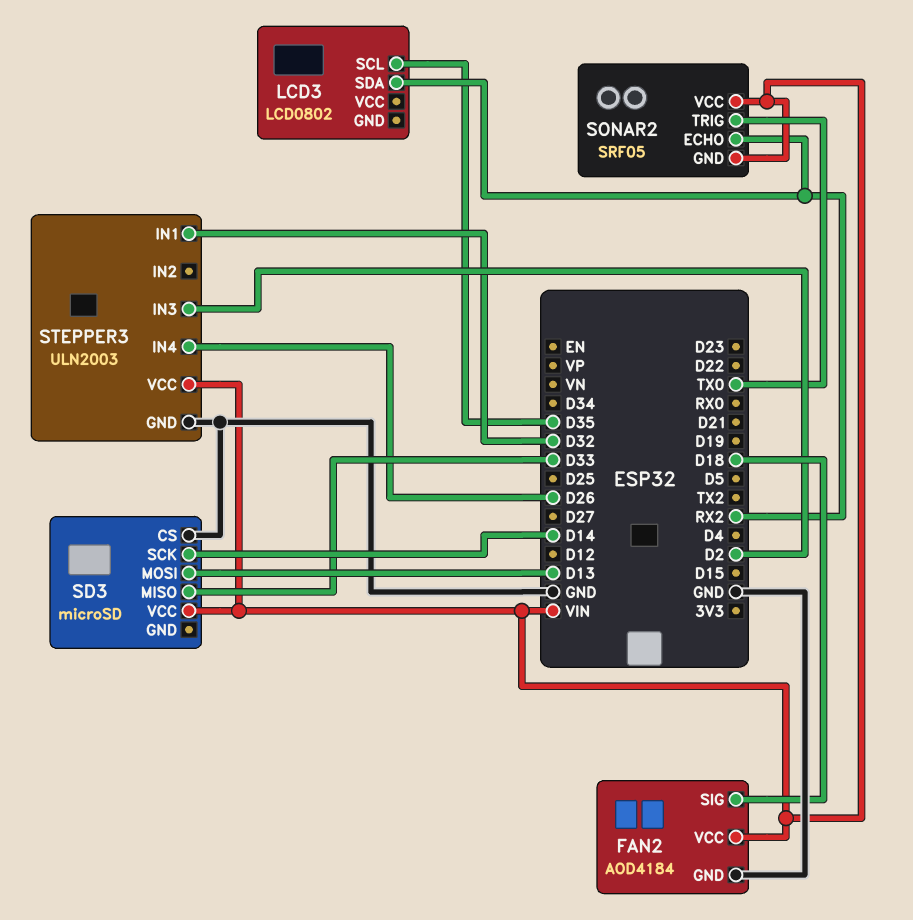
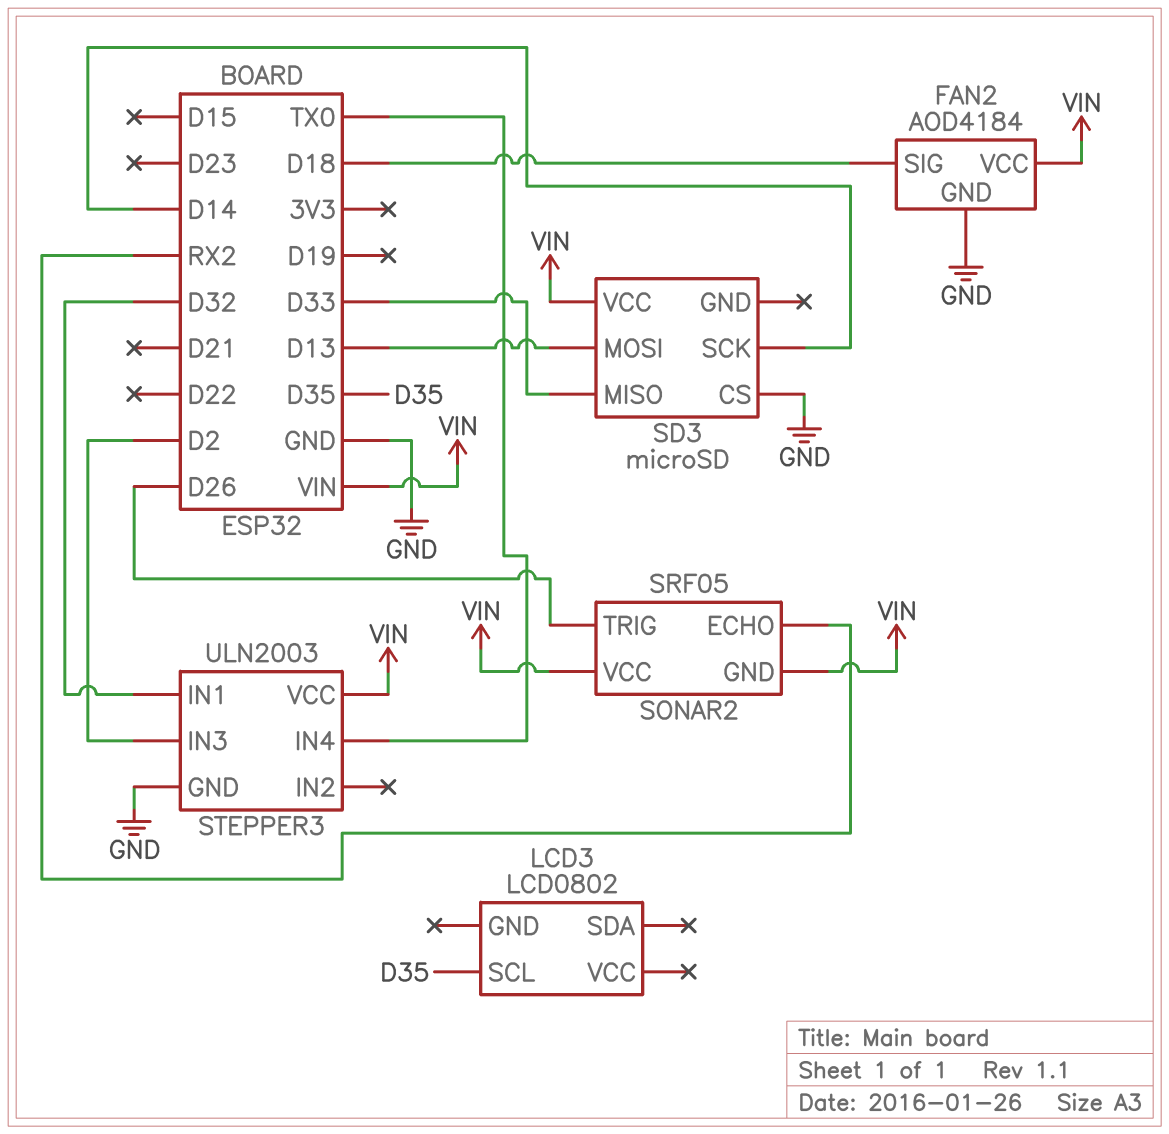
LCD3 pin SDA: RX2 -> none
SONAR2 pin TRIG: TX0 -> D26
STEPPER3 pin IN4: D26 -> TX0

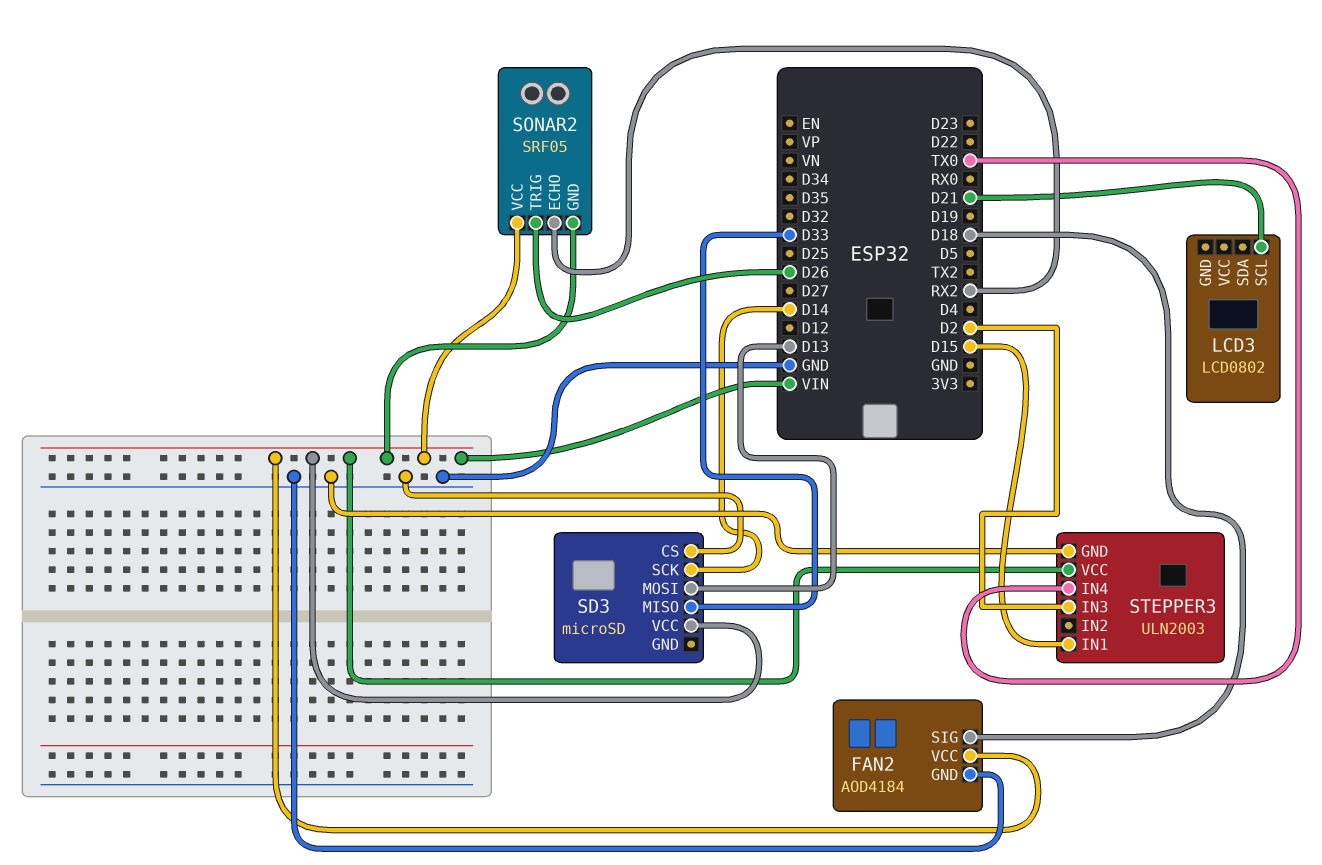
LCD3 pin SCL: D35 -> D21
STEPPER3 pin IN1: D32 -> D15

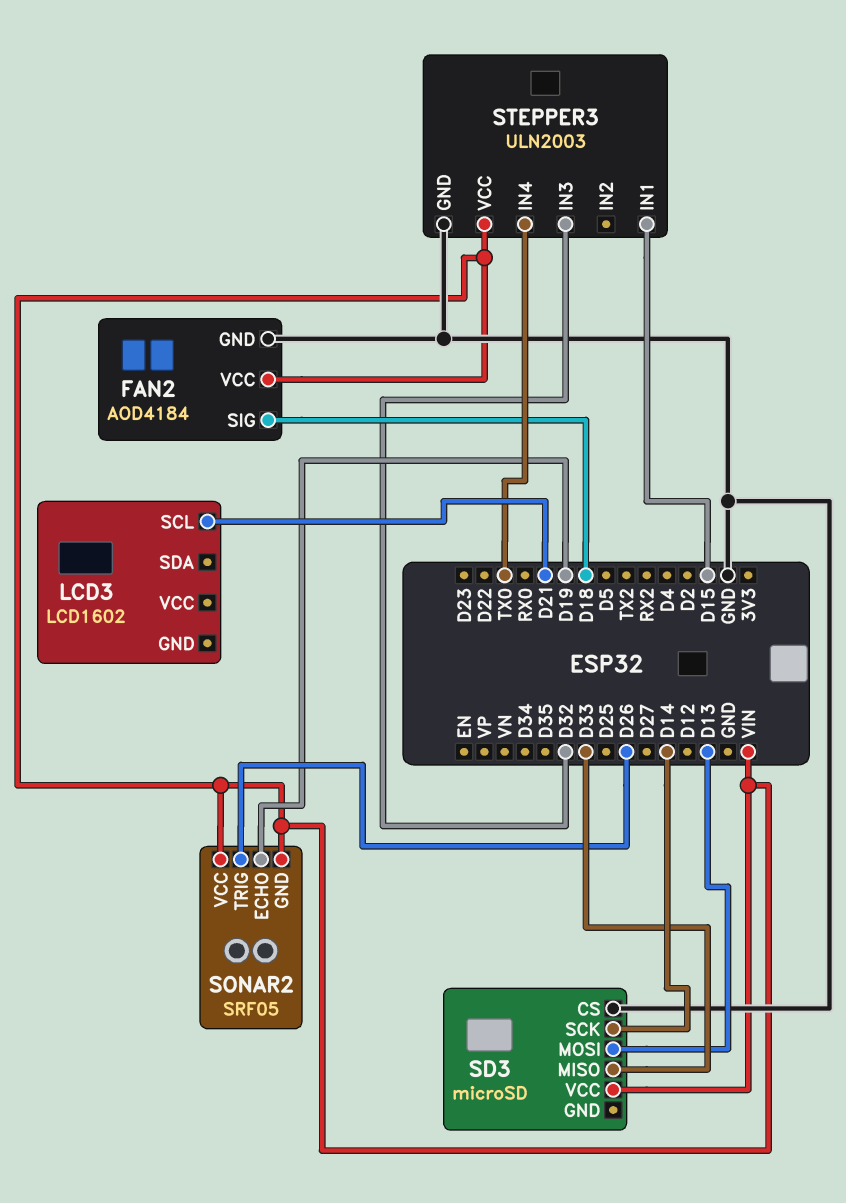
LCD3: LCD0802 -> LCD1602
SONAR2 pin ECHO: RX2 -> D19
STEPPER3 pin IN3: D2 -> D32

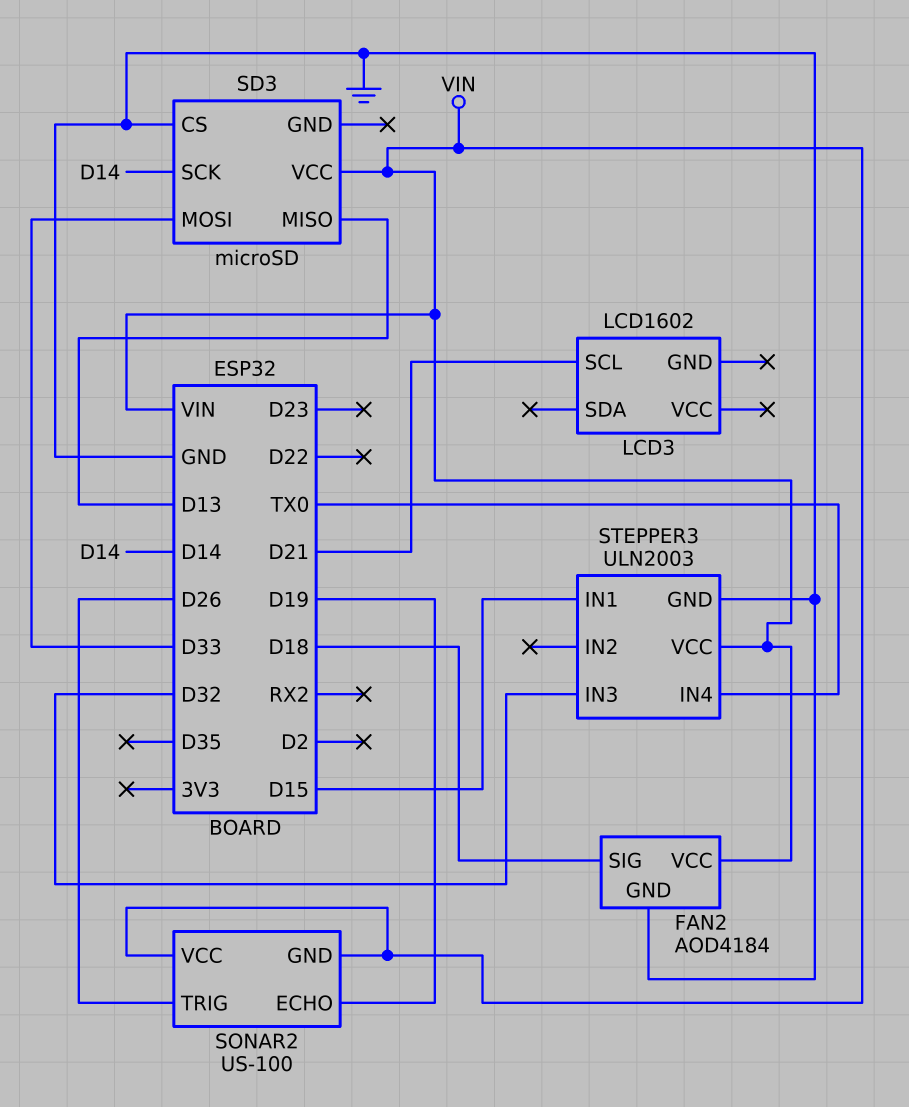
SD3 pin MISO: D33 -> D13
SD3 pin MOSI: D13 -> D33
SONAR2: SRF05 -> US-100

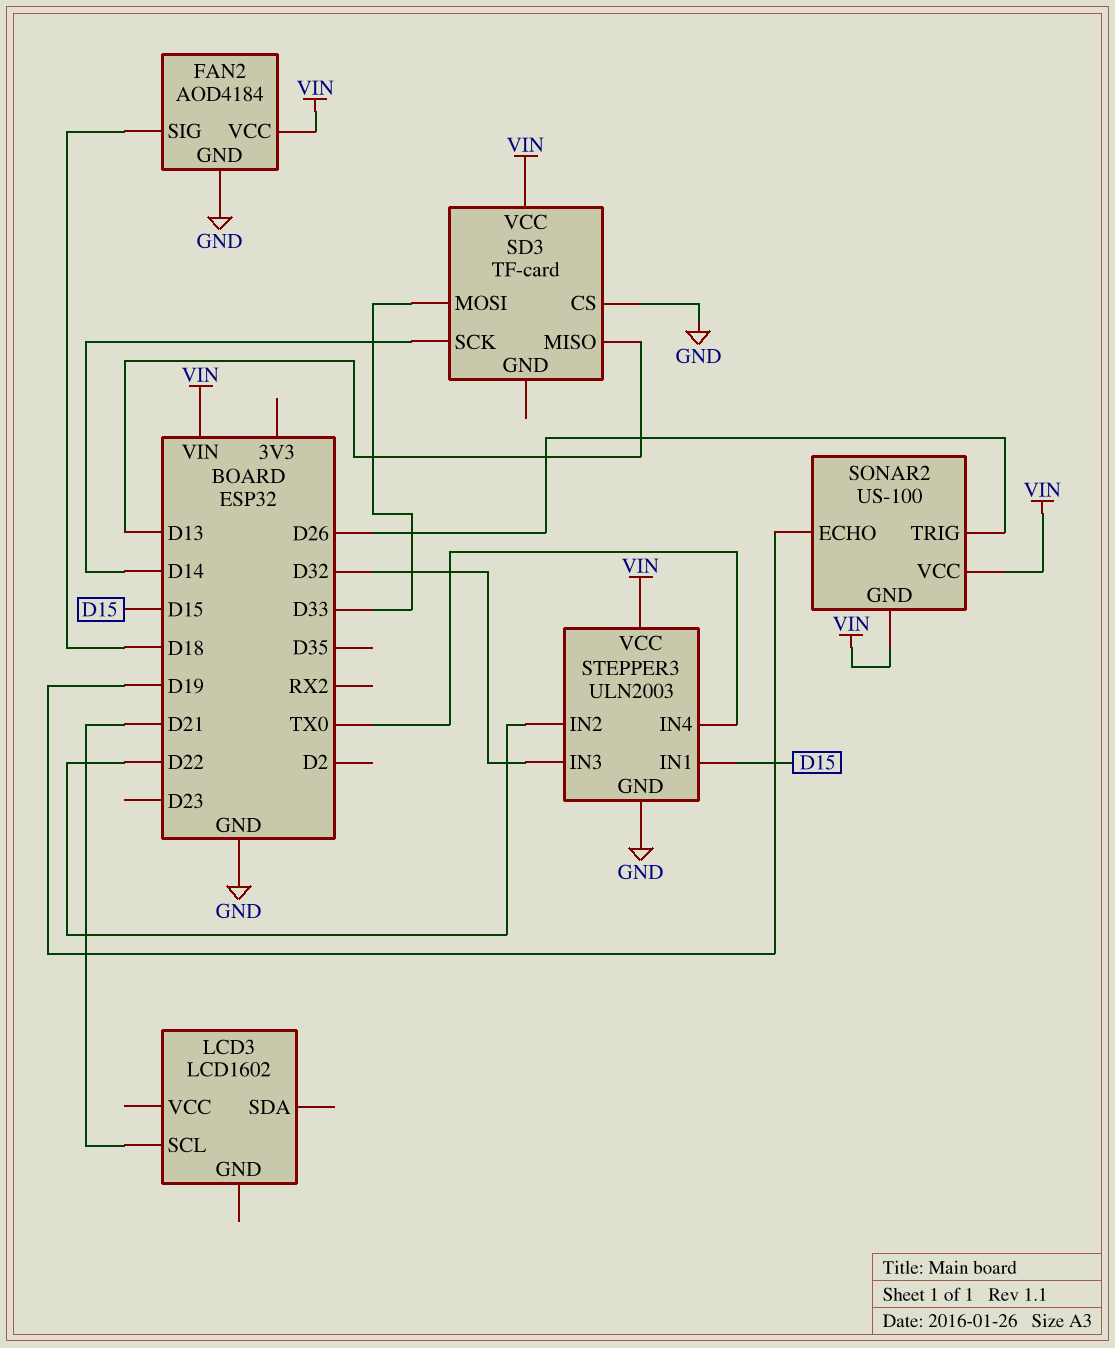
SD3: microSD -> TF-card
STEPPER3 pin IN2: none -> D22

